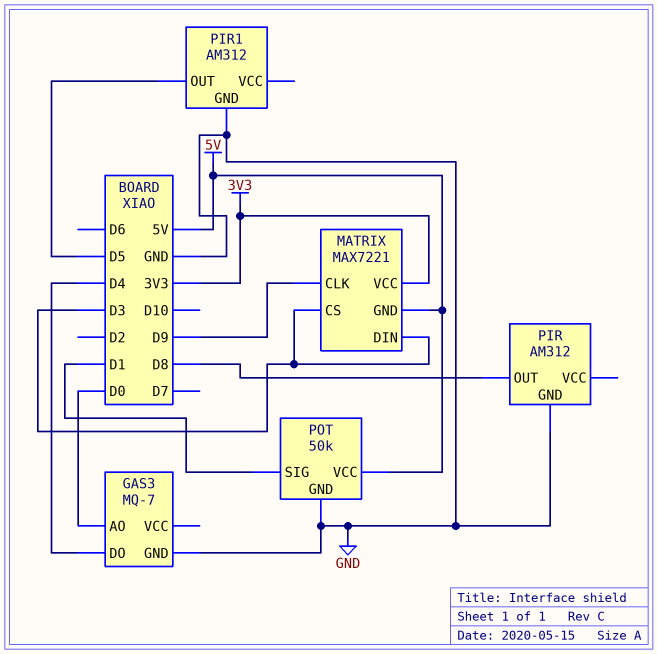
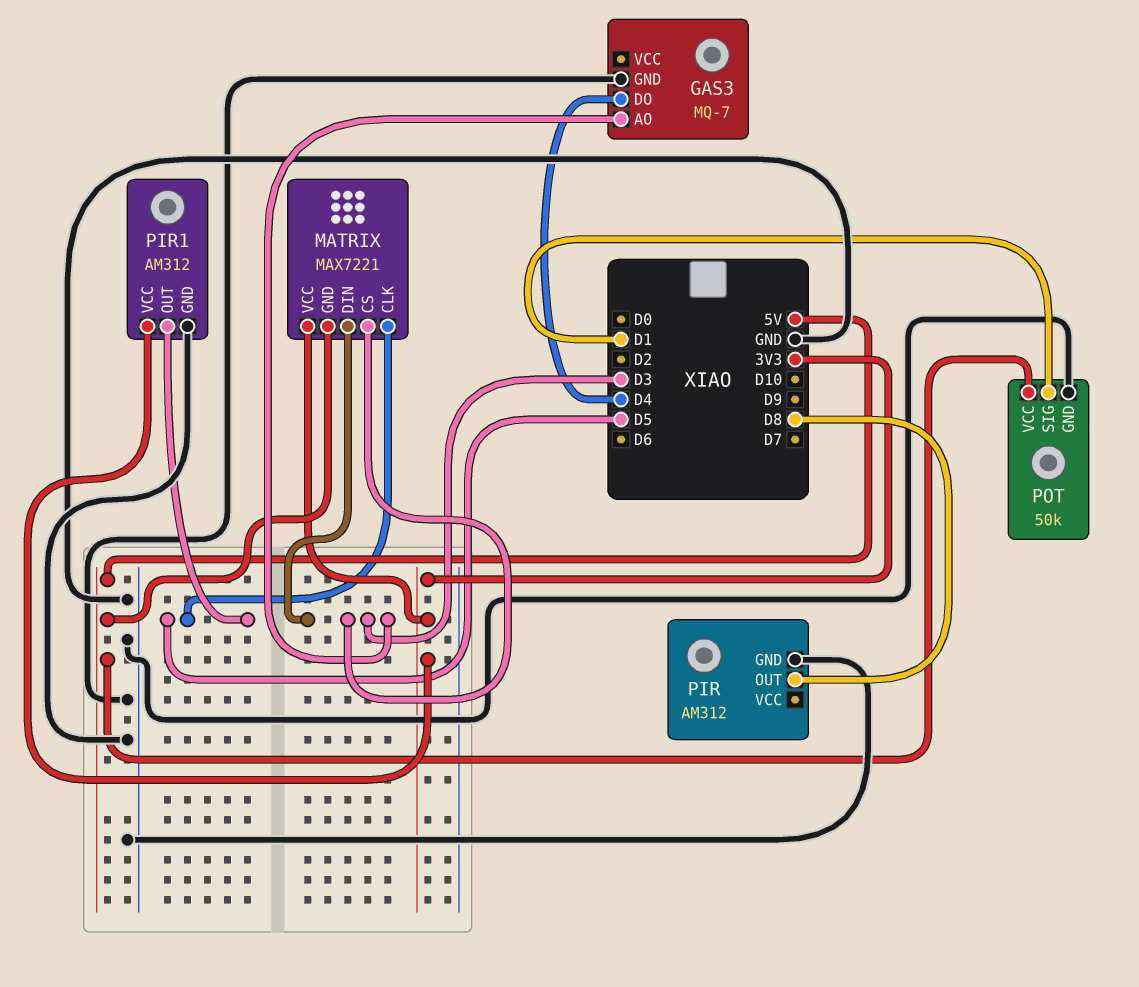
GAS3 pin AO: D0 -> D3
MATRIX pin CLK: D9 -> D5
PIR1 pin VCC: none -> 3V3

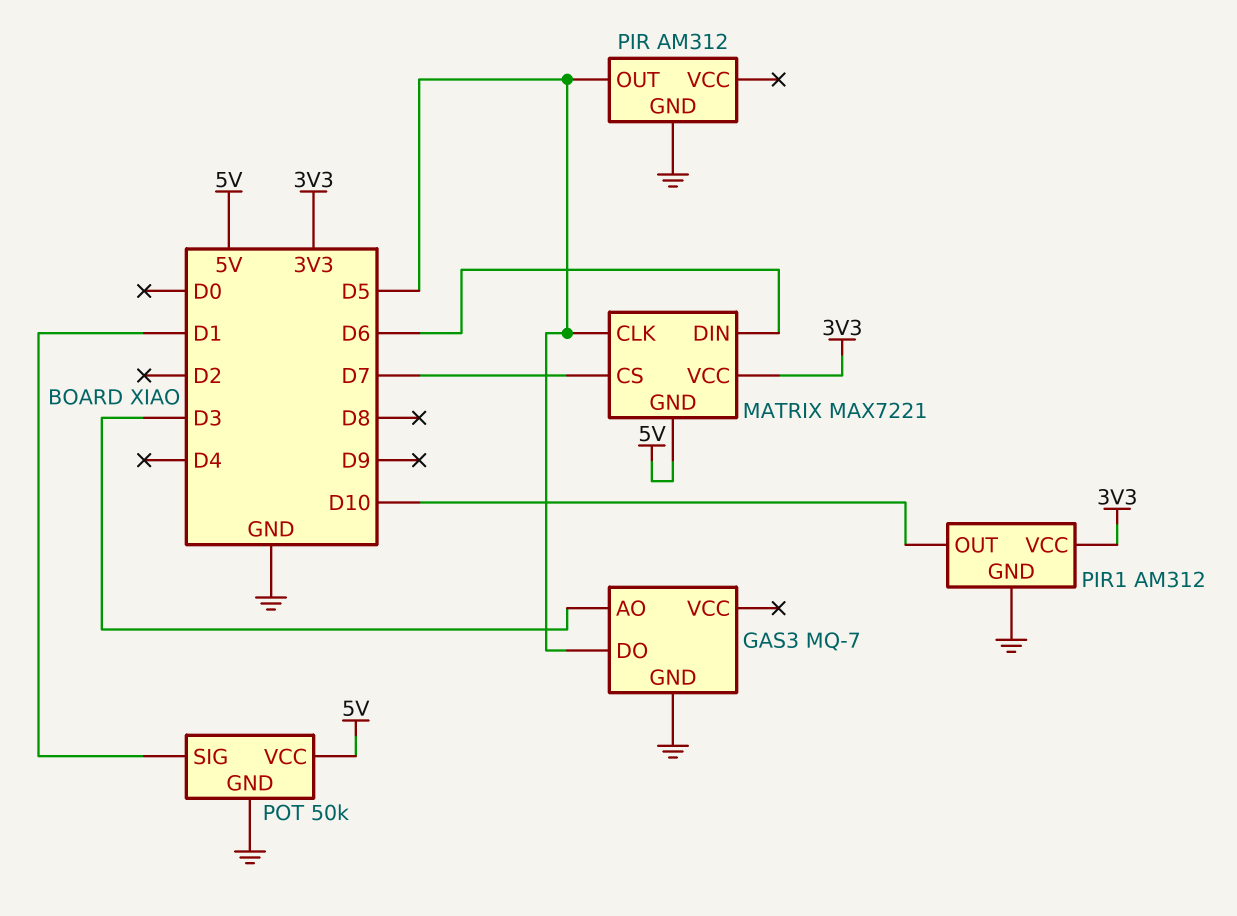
GAS3 pin DO: D4 -> D5
MATRIX pin CS: D3 -> D7
MATRIX pin DIN: D3 -> D6
PIR pin OUT: D8 -> D5
PIR1 pin OUT: D5 -> D10

